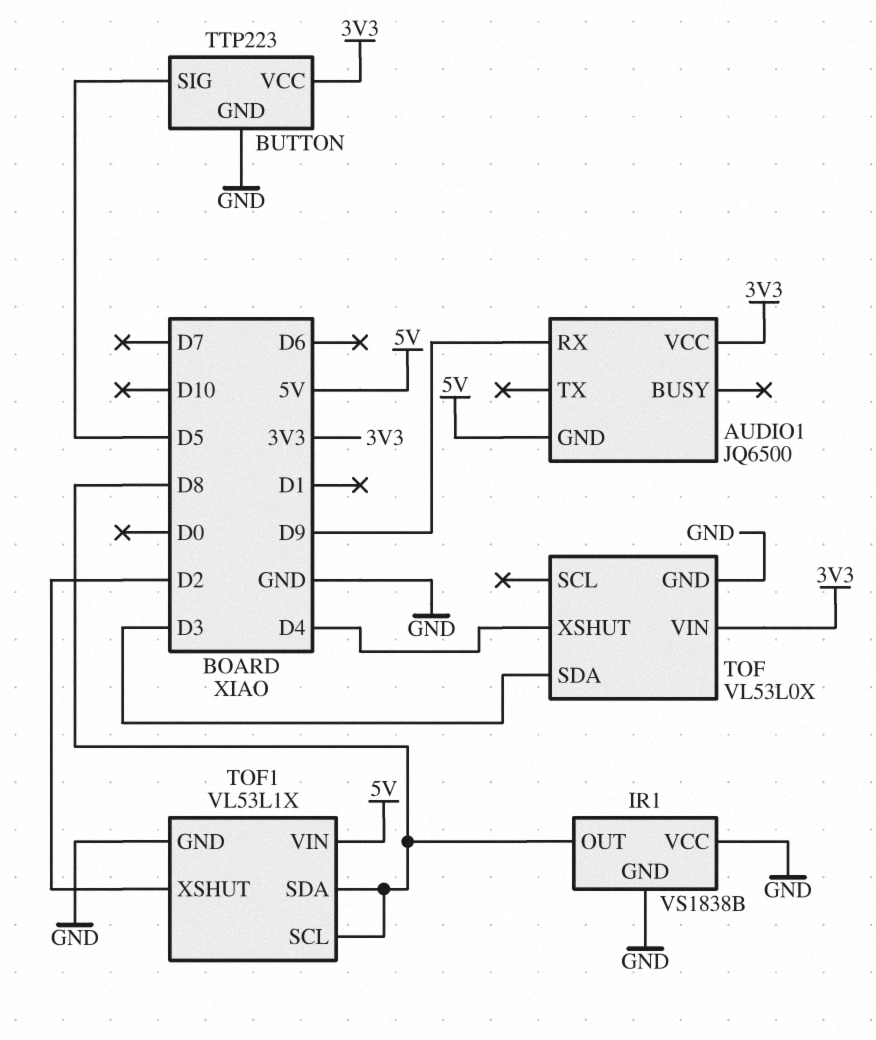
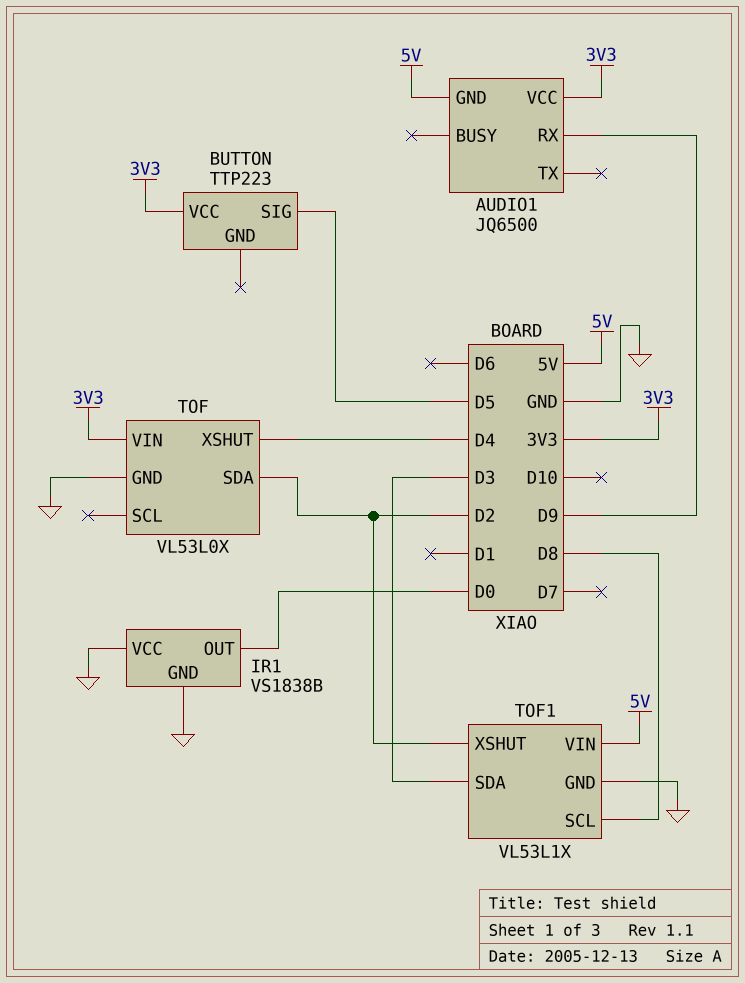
BUTTON pin GND: GND -> none
IR1 pin OUT: D8 -> D0
TOF pin SDA: D3 -> D2
TOF1 pin SDA: D8 -> D3

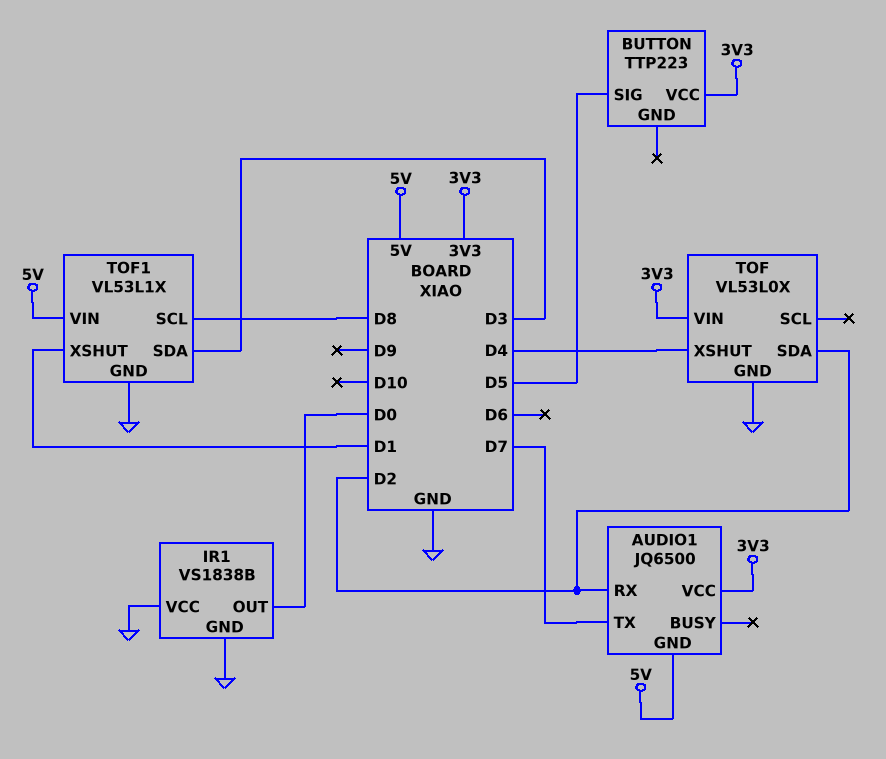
AUDIO1 pin RX: D9 -> D2
AUDIO1 pin TX: none -> D7
TOF1 pin XSHUT: D2 -> D1

